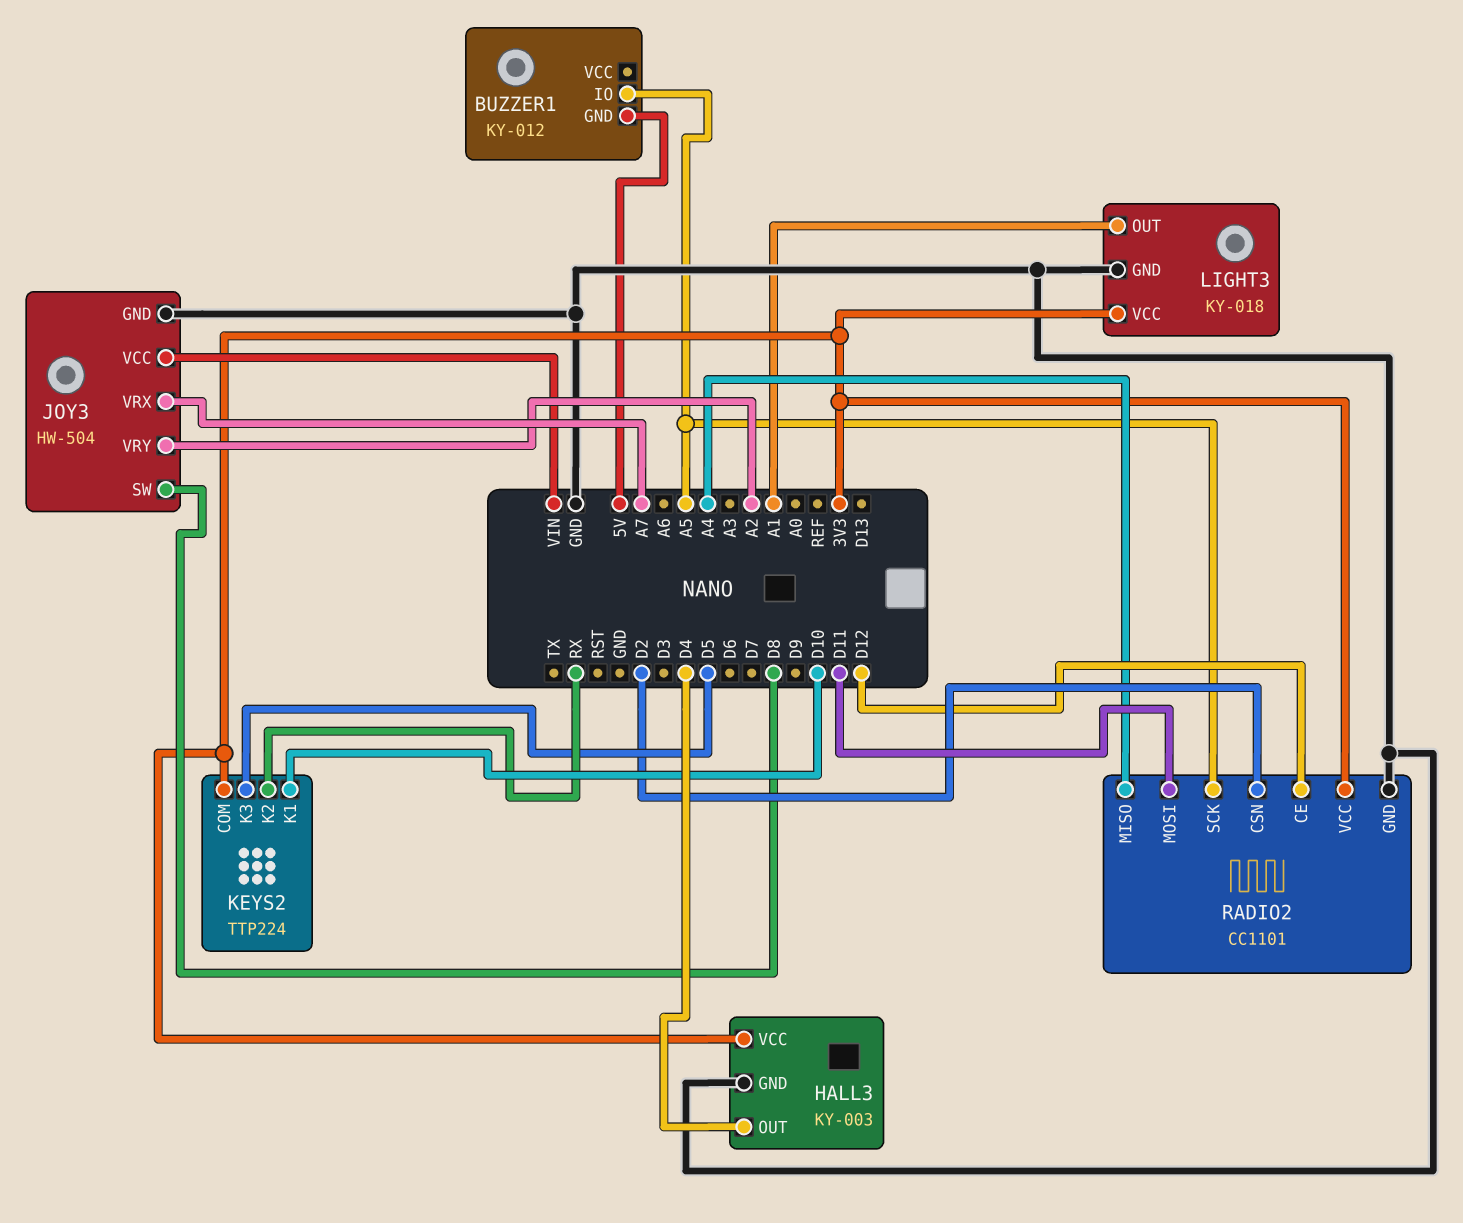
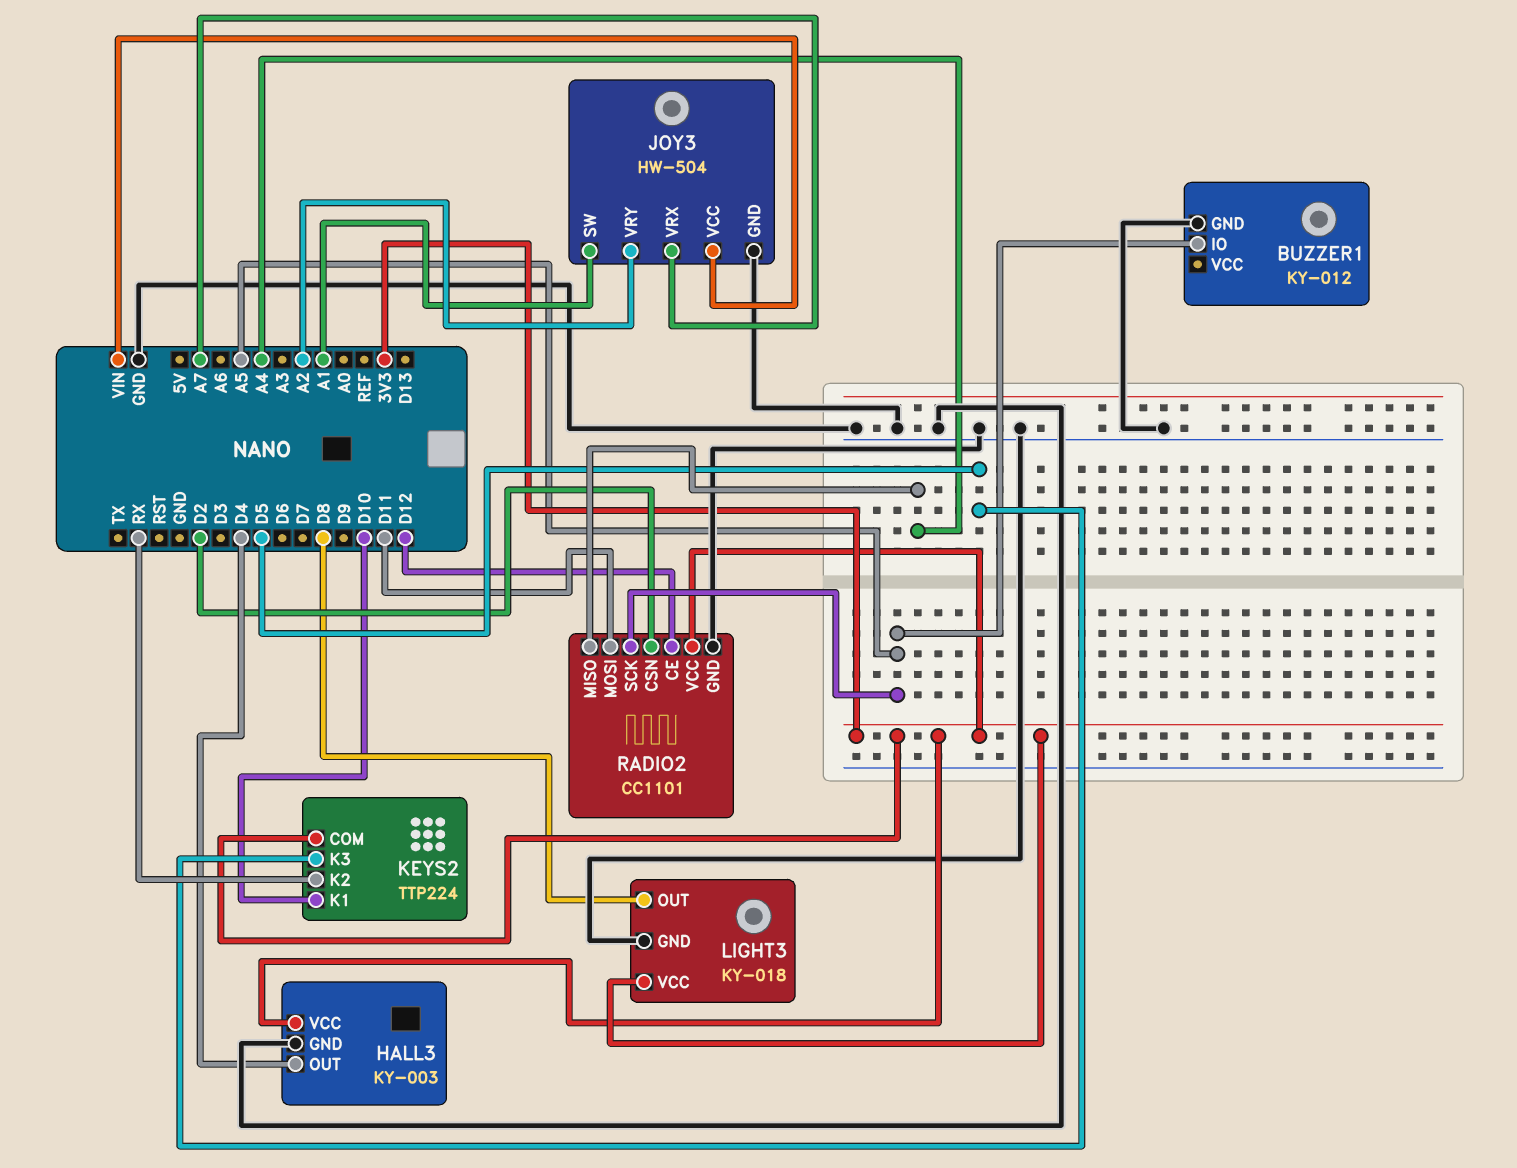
BUZZER1 pin GND: 5V -> GND
JOY3 pin SW: D8 -> A1
LIGHT3 pin OUT: A1 -> D8

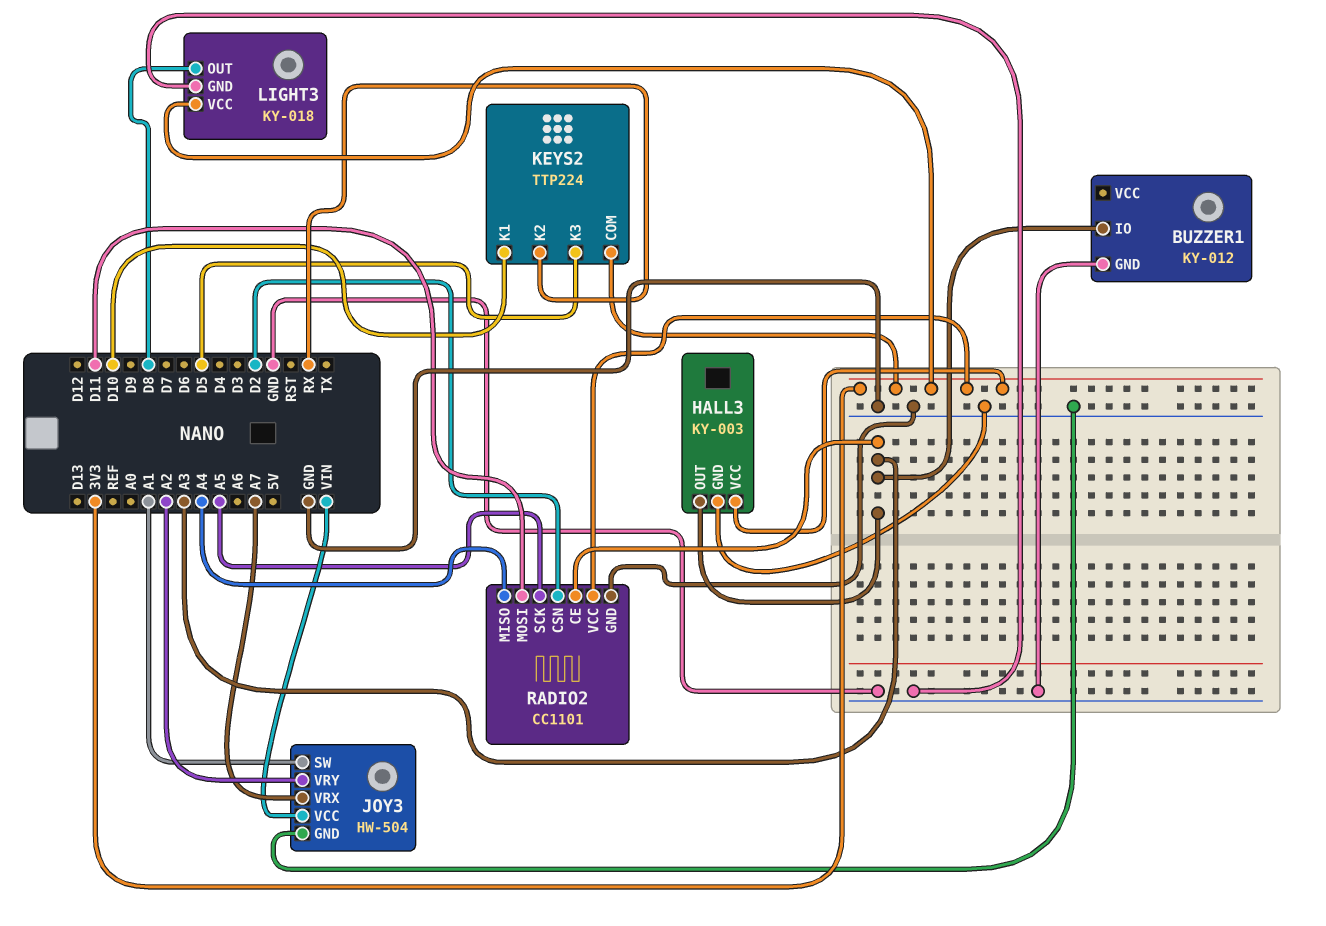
BUZZER1 pin IO: A5 -> A3
HALL3 pin OUT: D4 -> A3
RADIO2 pin CE: D12 -> A3

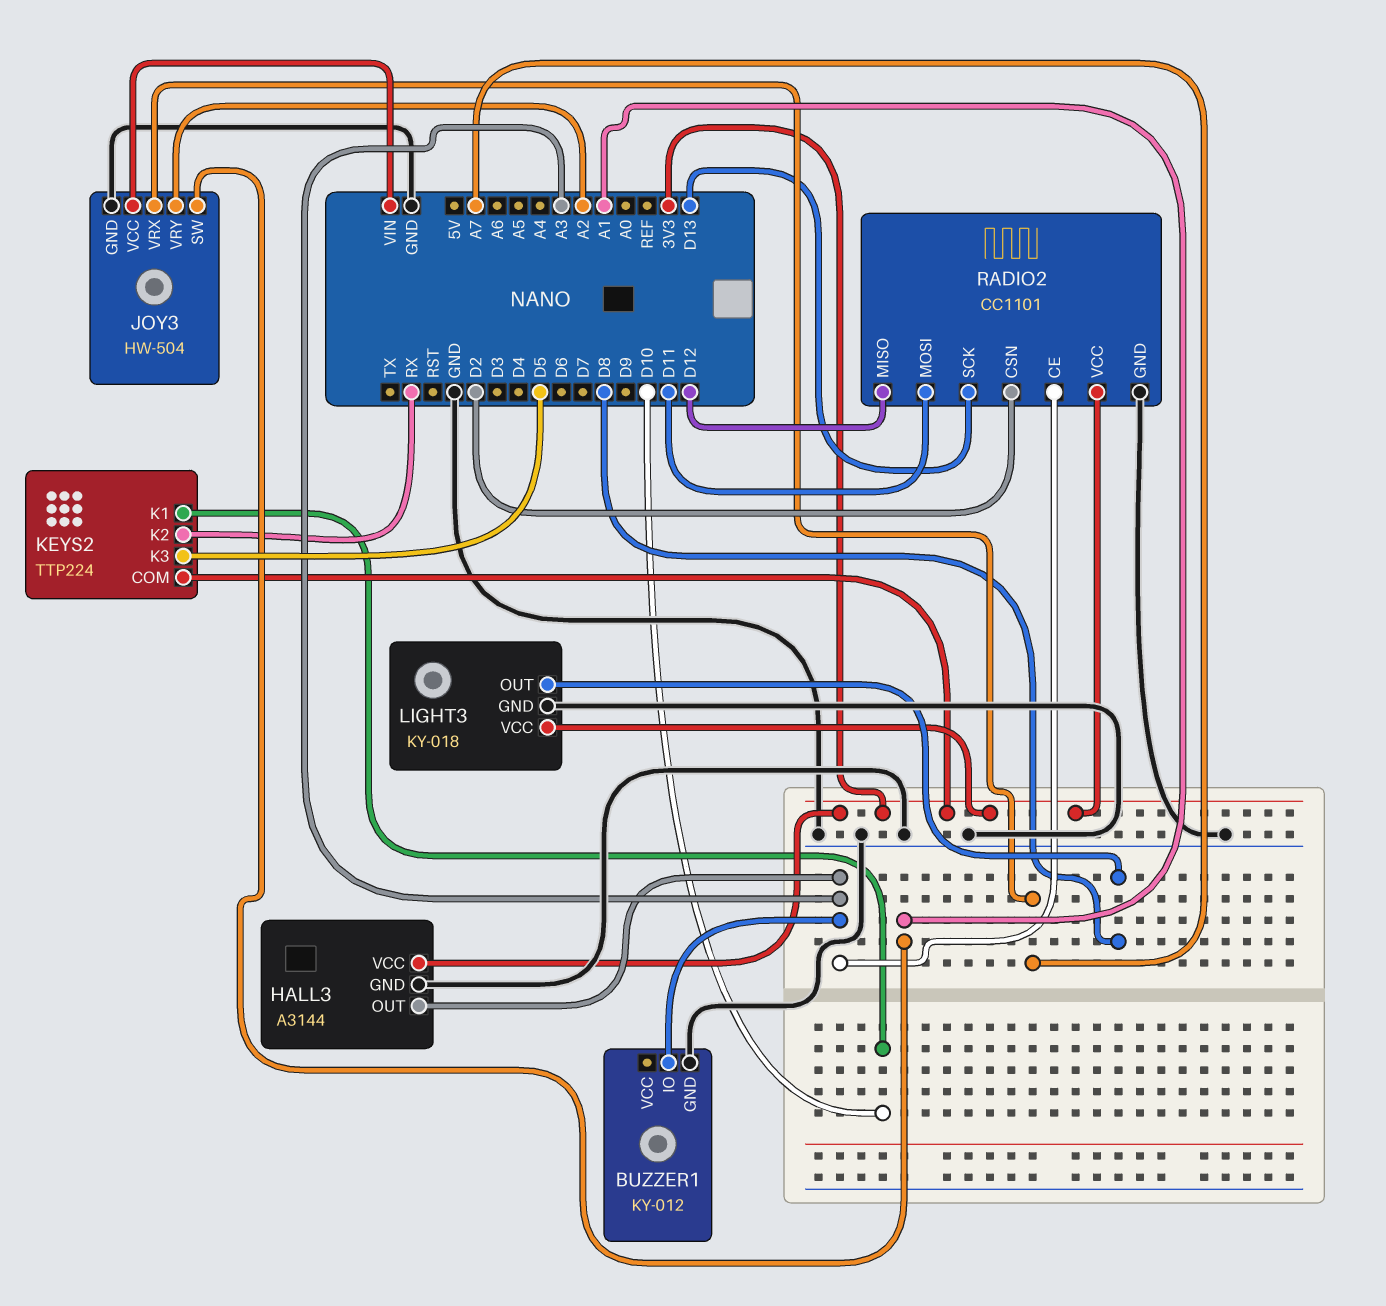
HALL3: KY-003 -> A3144
RADIO2 pin MISO: A4 -> D12
RADIO2 pin SCK: A5 -> D13

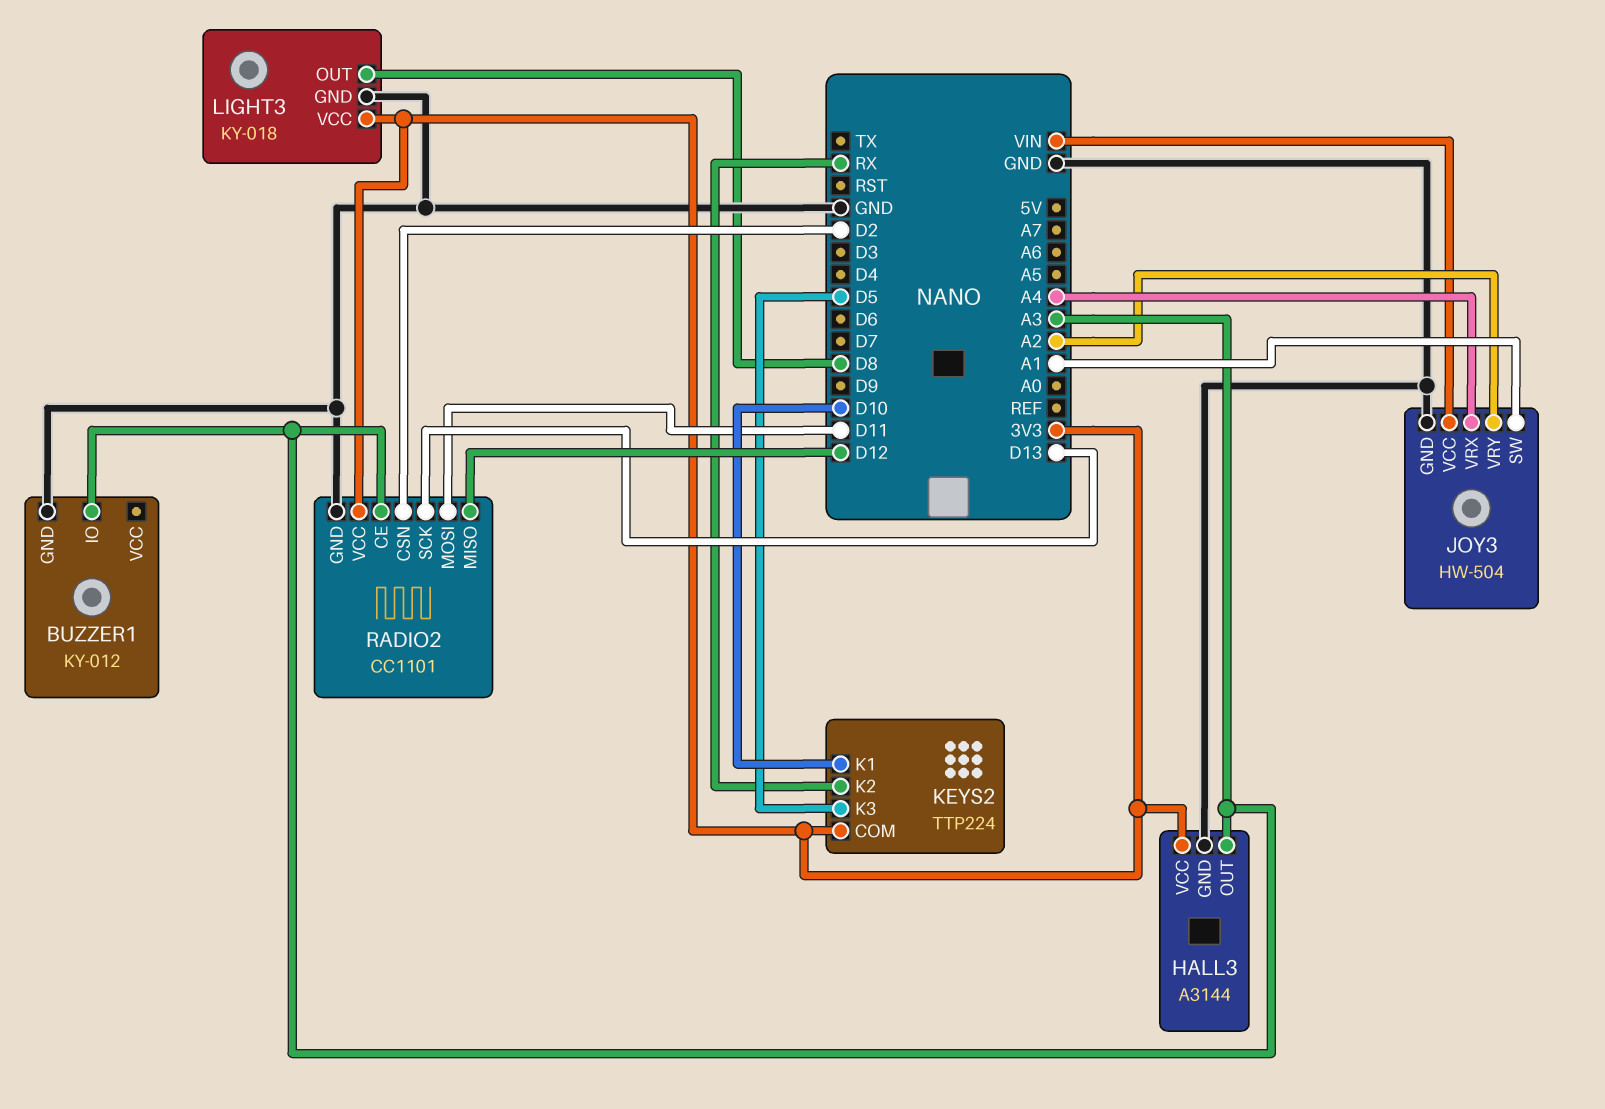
JOY3 pin VRX: A7 -> A4

